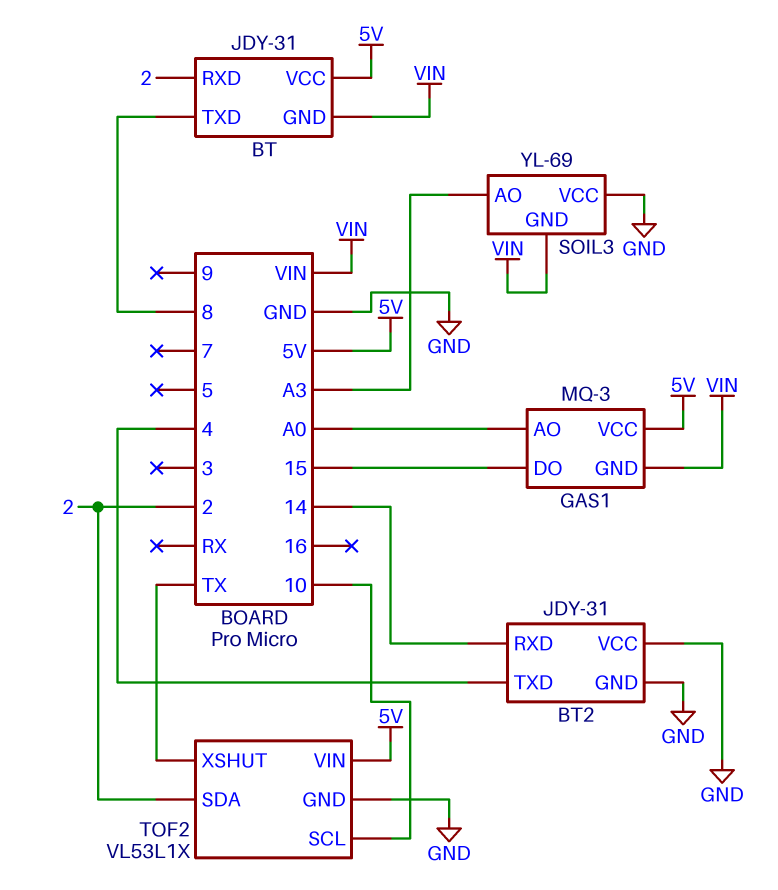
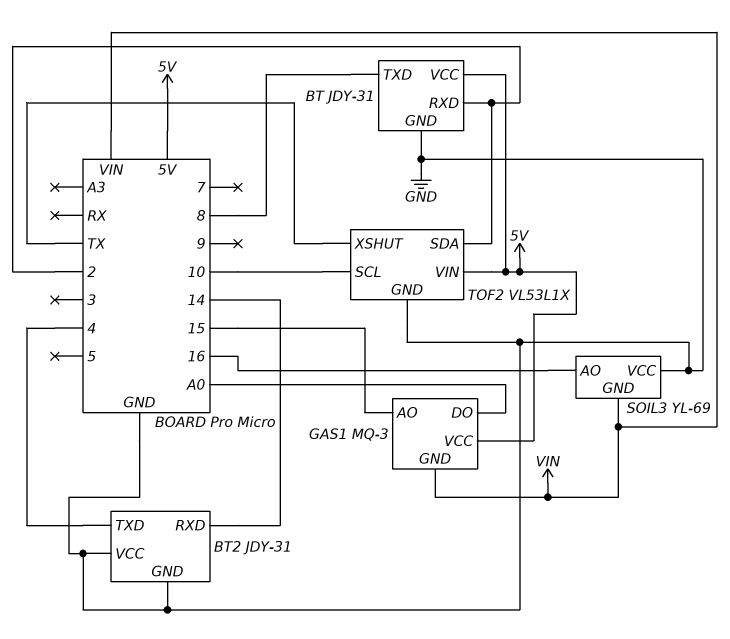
BT pin GND: VIN -> GND
GAS1 pin AO: A0 -> 15
GAS1 pin DO: 15 -> A0
SOIL3 pin AO: A3 -> 16

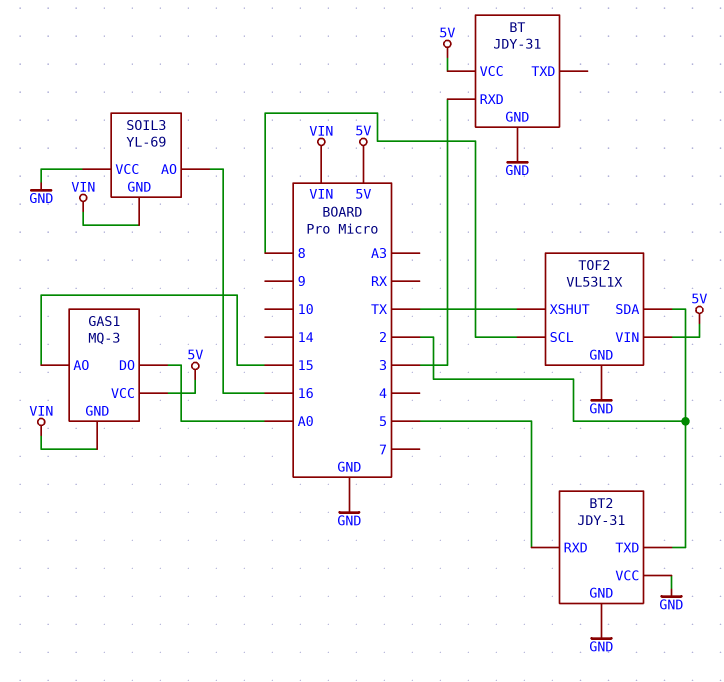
BT pin RXD: 2 -> 3
BT pin TXD: 8 -> none
BT2 pin RXD: 14 -> 5
BT2 pin TXD: 4 -> 2
TOF2 pin SCL: 10 -> 8

